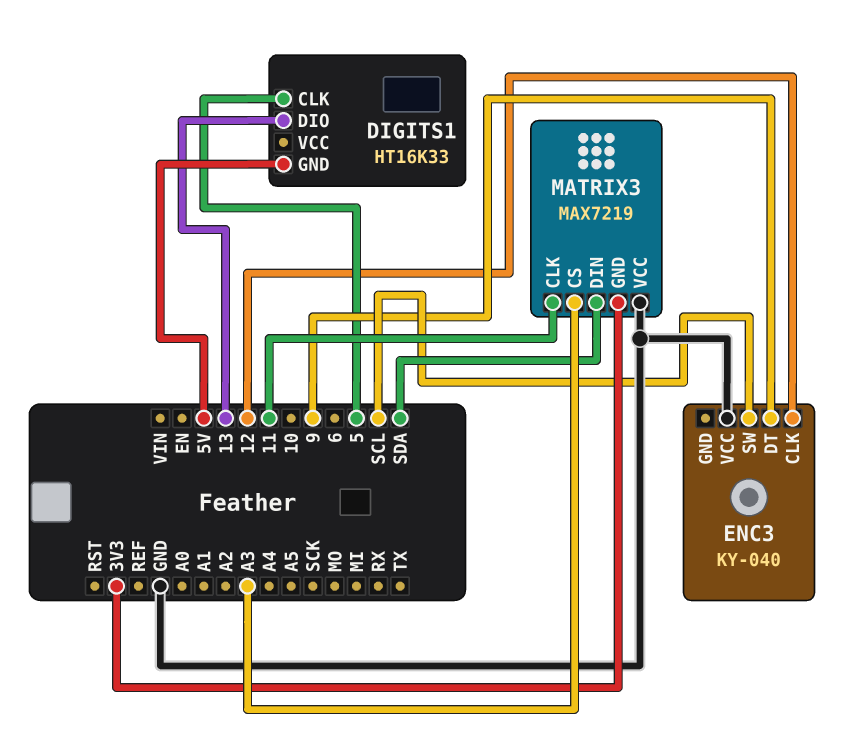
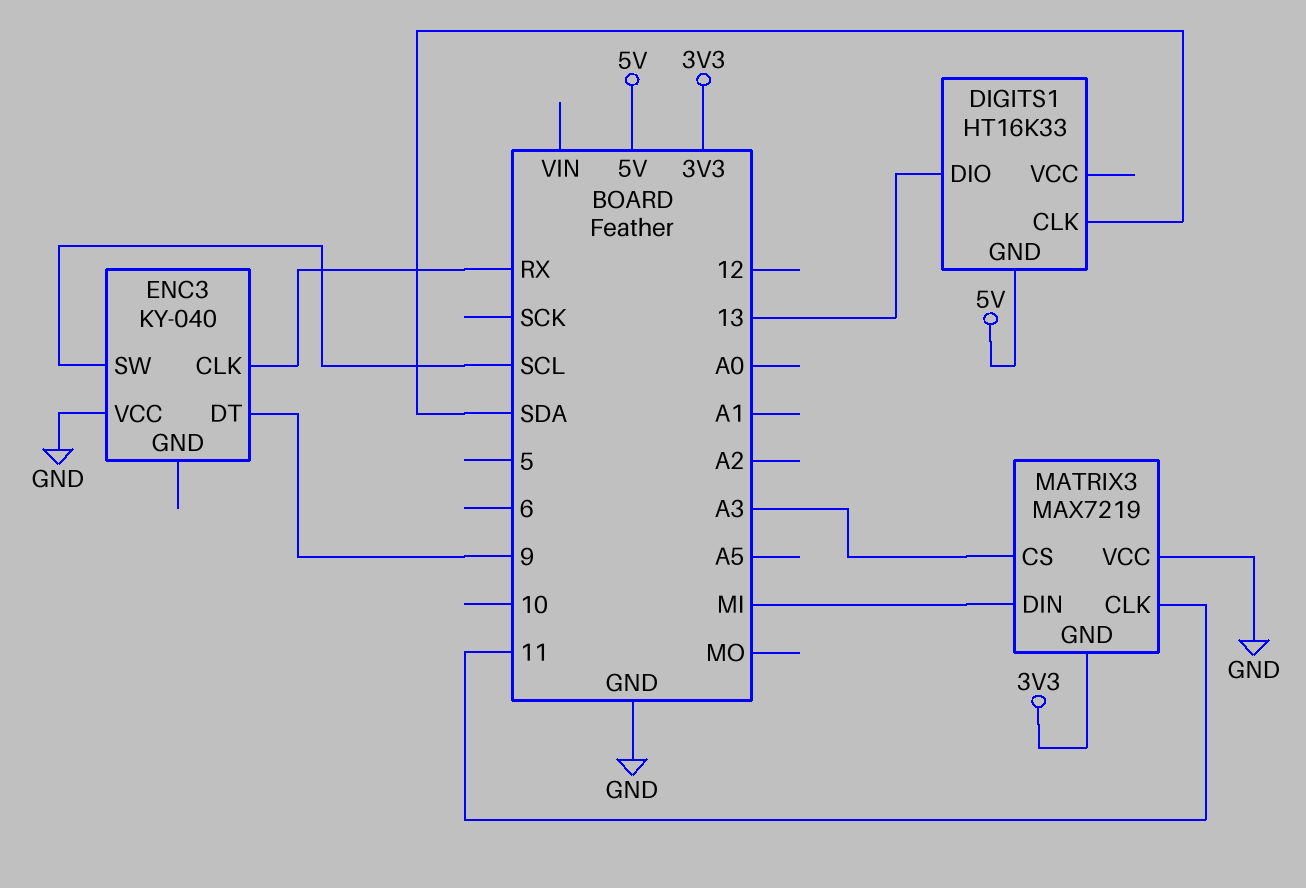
DIGITS1 pin CLK: 5 -> SDA
ENC3 pin CLK: 12 -> RX
MATRIX3 pin DIN: SDA -> MI

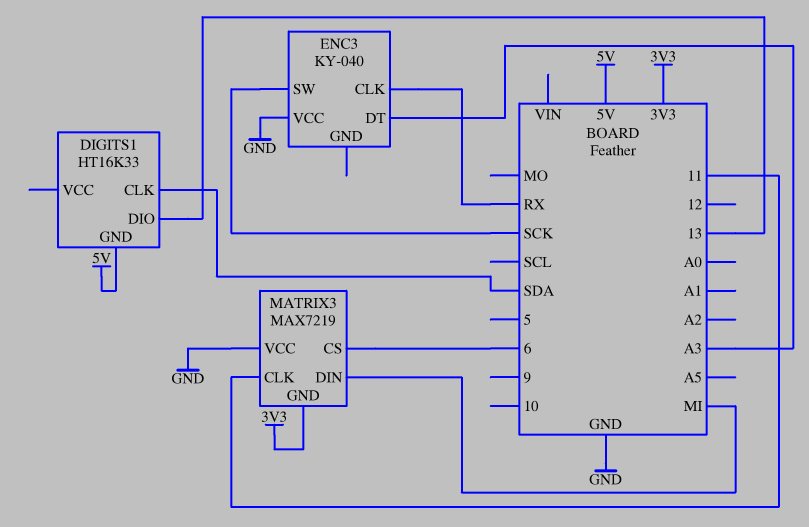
ENC3 pin DT: 9 -> A3
ENC3 pin SW: SCL -> SCK
MATRIX3 pin CS: A3 -> 6

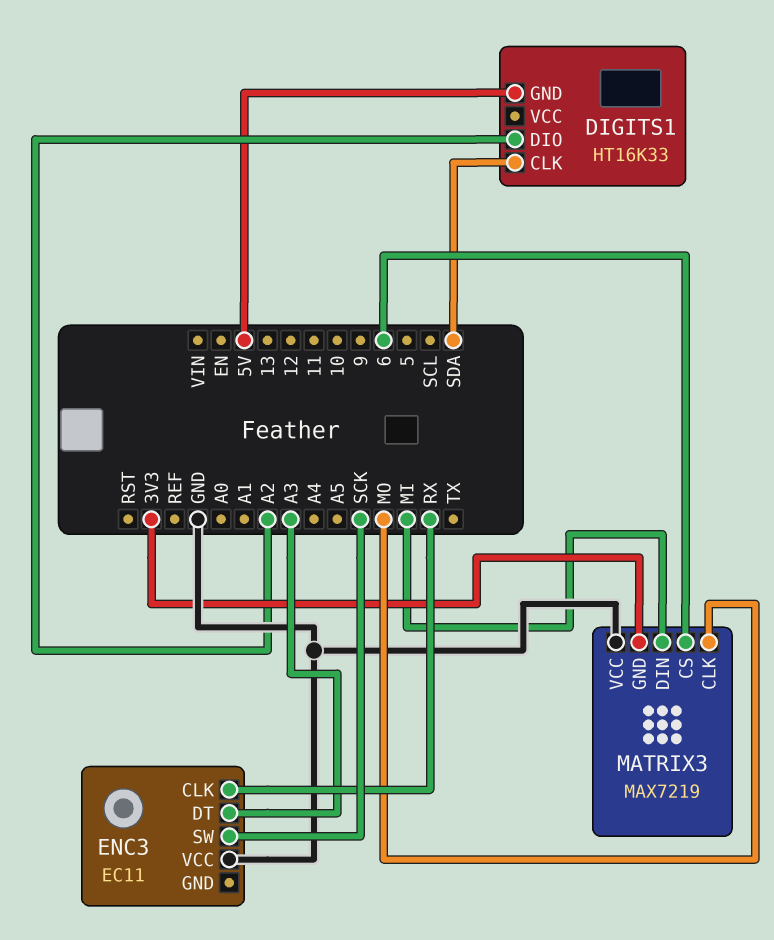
DIGITS1 pin DIO: 13 -> A2
ENC3: KY-040 -> EC11
MATRIX3 pin CLK: 11 -> MO

